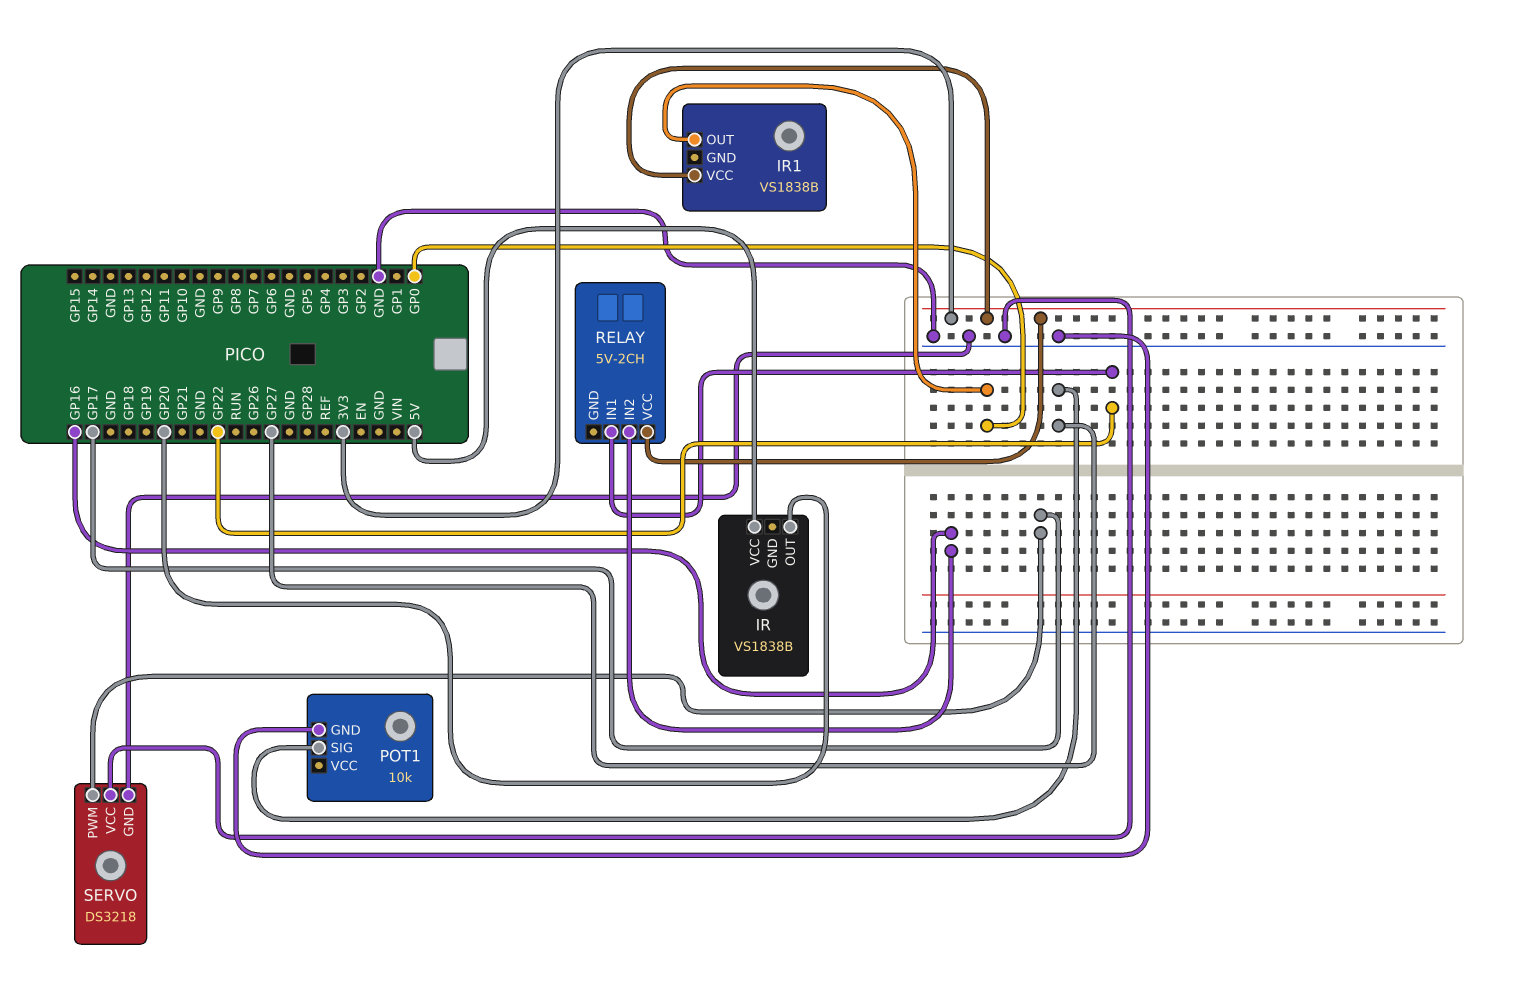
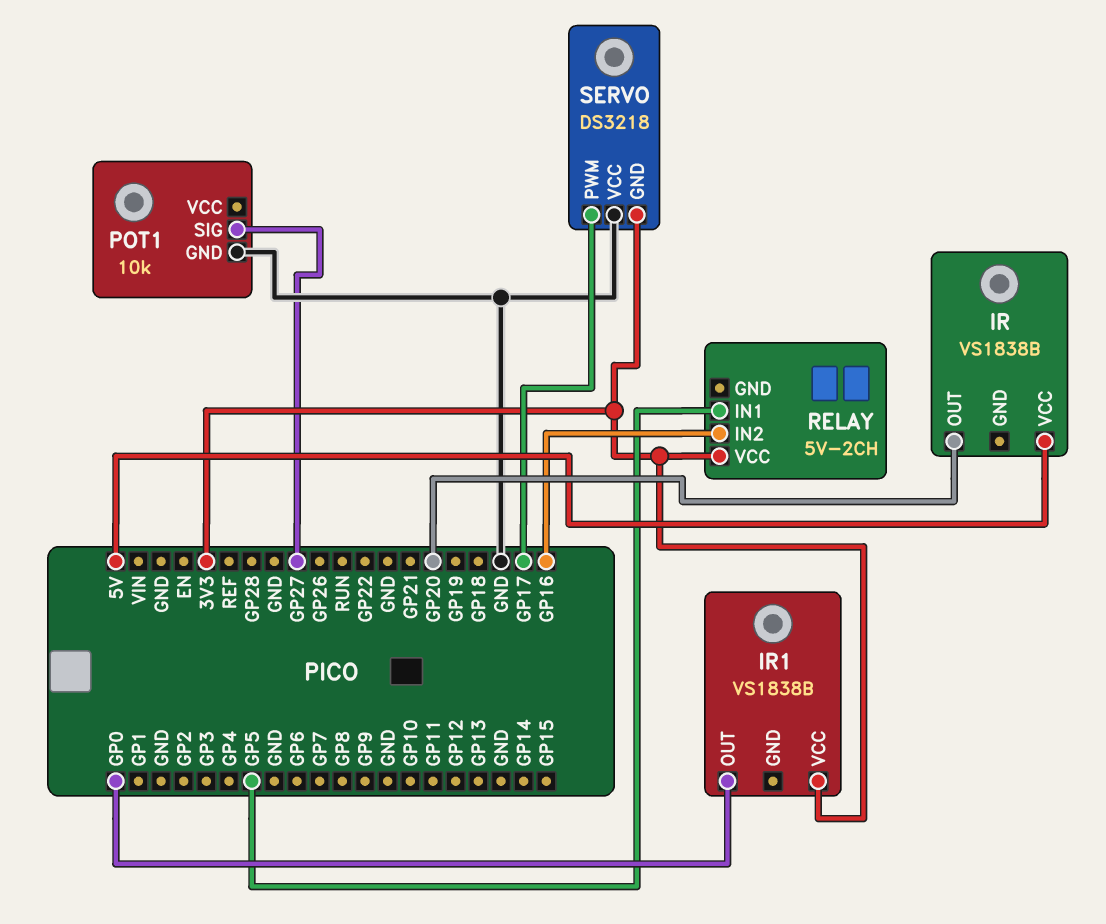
RELAY pin IN1: GP22 -> GP5
SERVO pin GND: GND -> 3V3

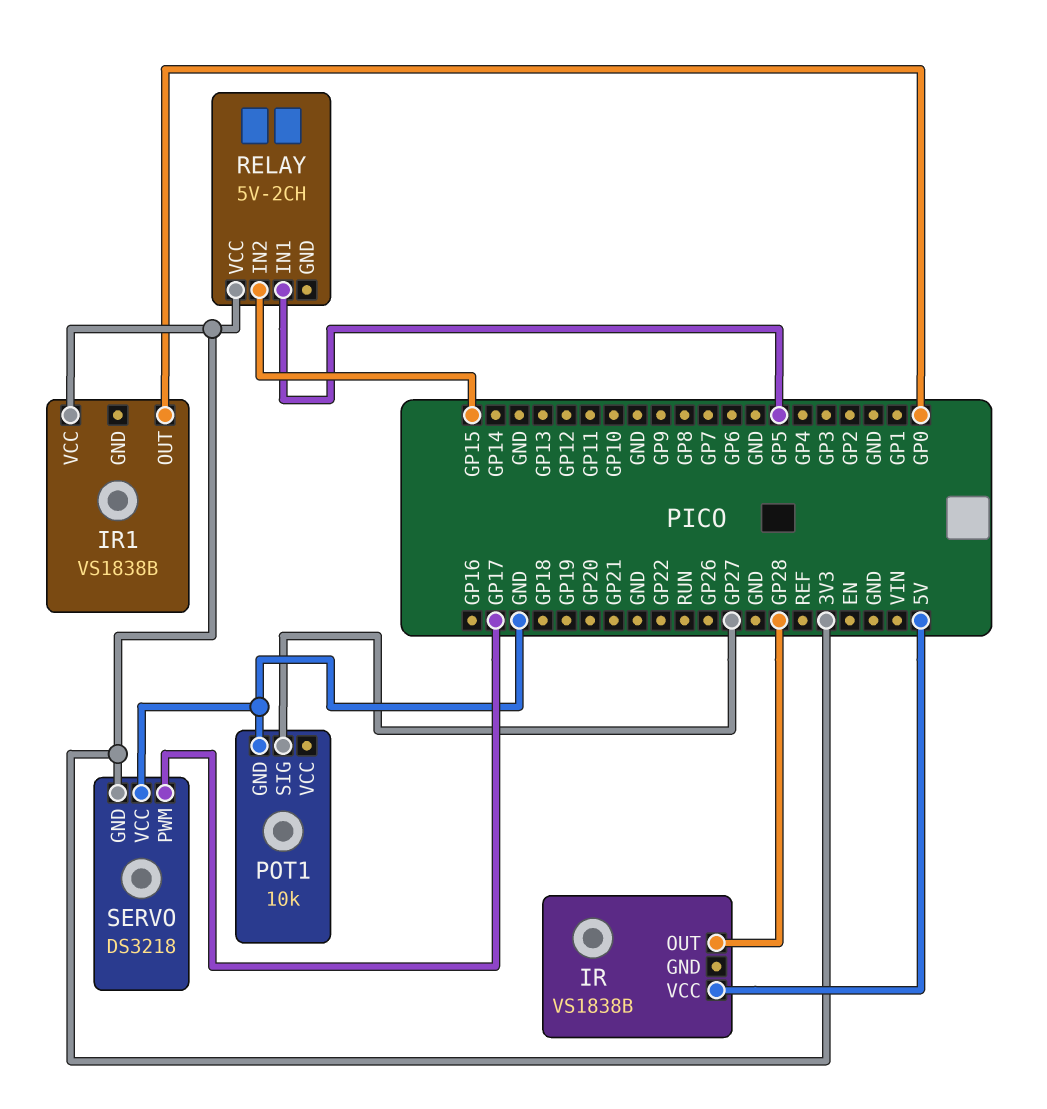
IR pin OUT: GP20 -> GP28
RELAY pin IN2: GP16 -> GP15

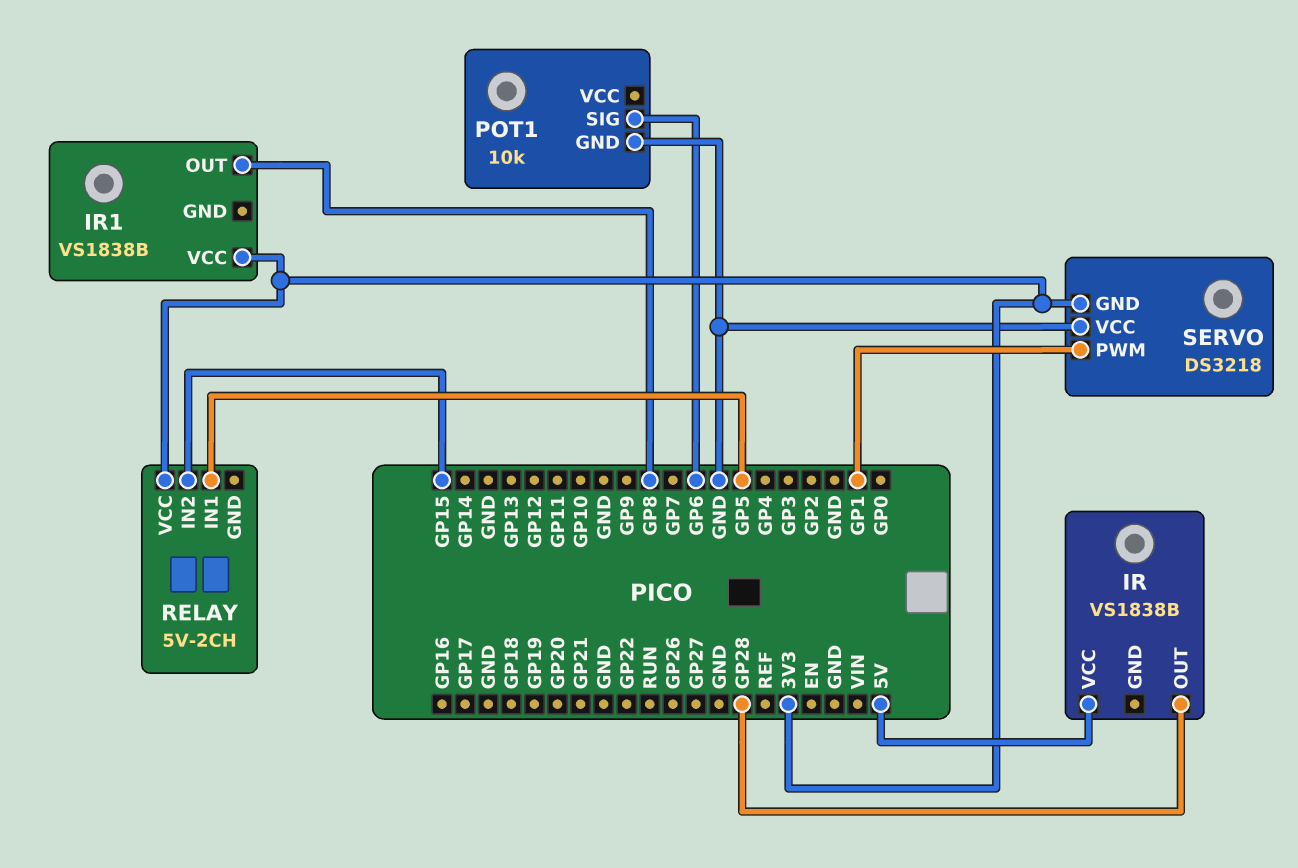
IR1 pin OUT: GP0 -> GP8
POT1 pin SIG: GP27 -> GP6
SERVO pin PWM: GP17 -> GP1

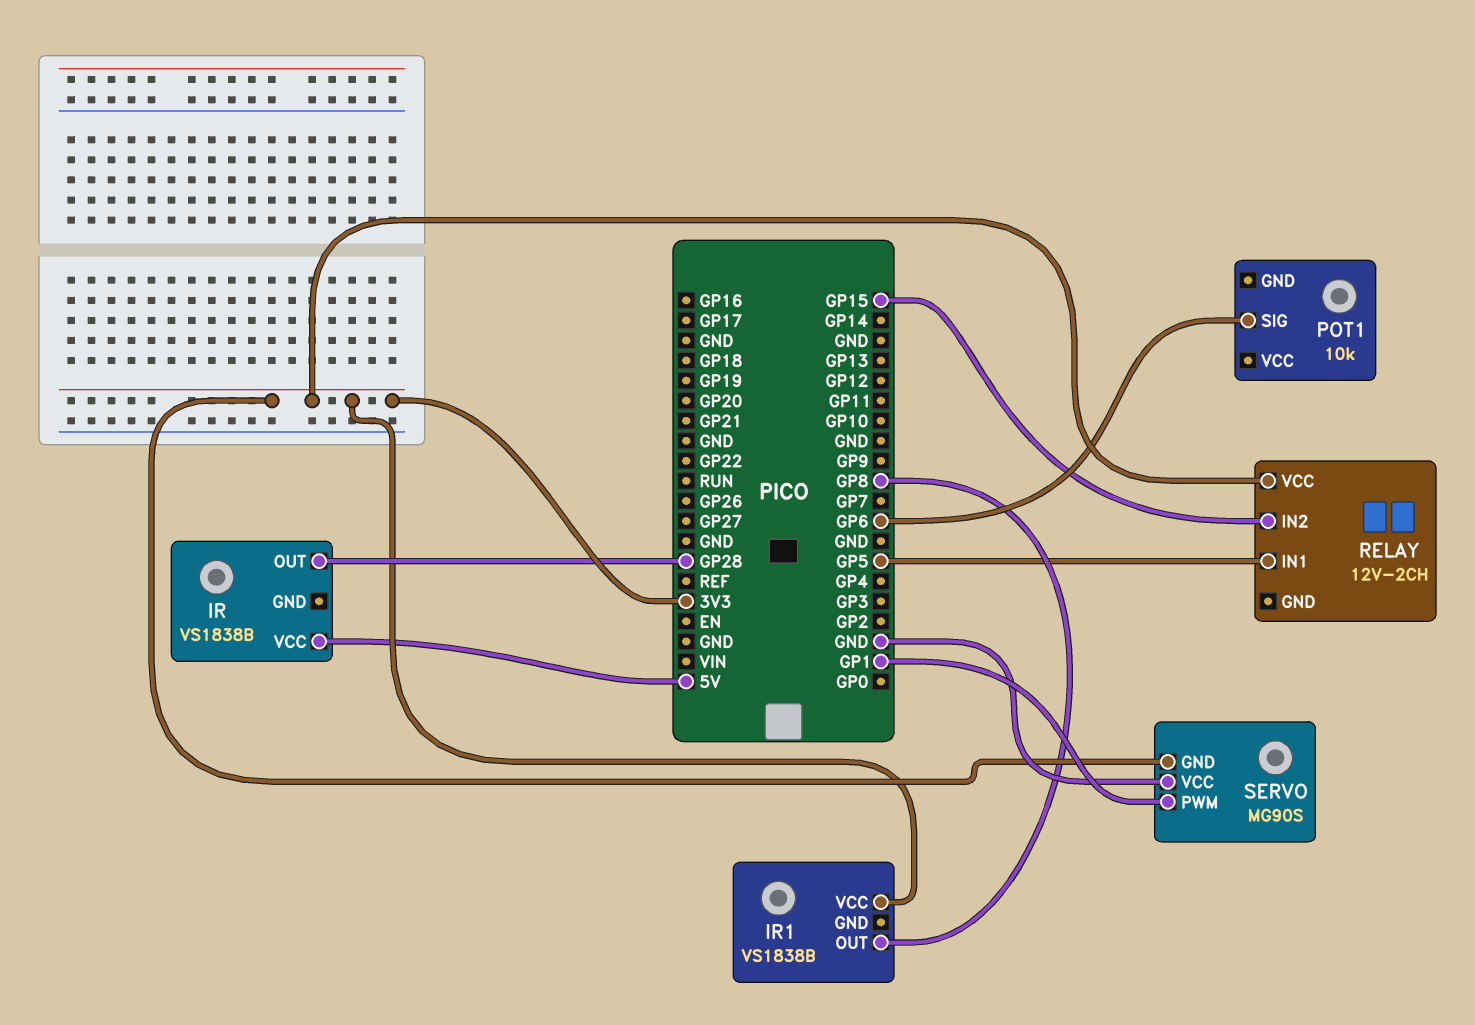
POT1 pin GND: GND -> none
RELAY: 5V-2CH -> 12V-2CH
SERVO: DS3218 -> MG90S

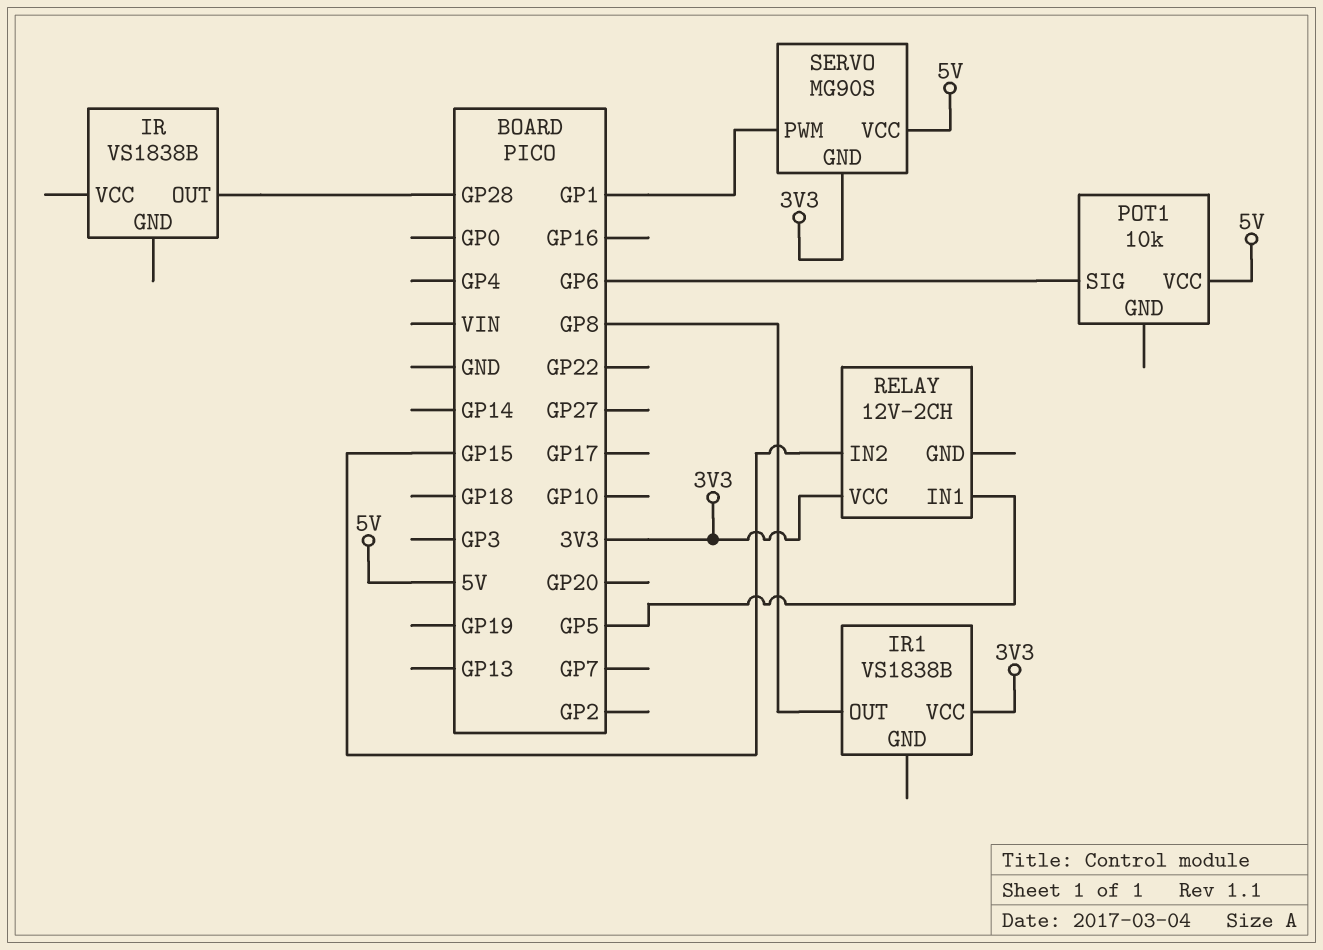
IR pin VCC: 5V -> none
POT1 pin VCC: none -> 5V
SERVO pin VCC: GND -> 5V

